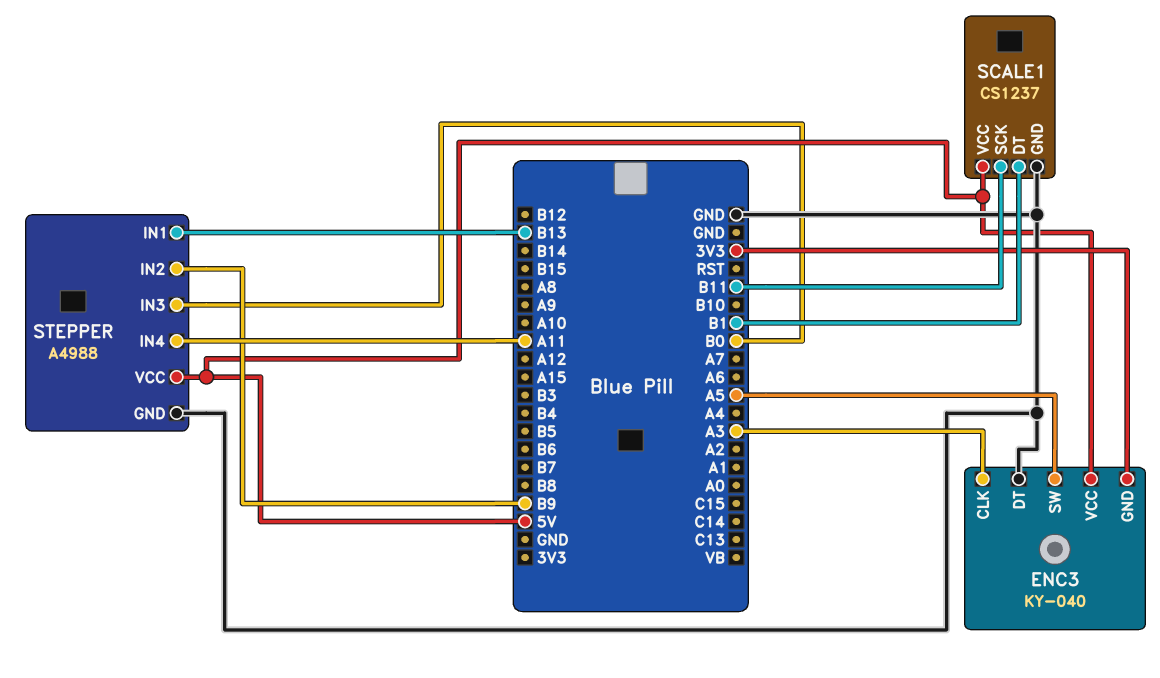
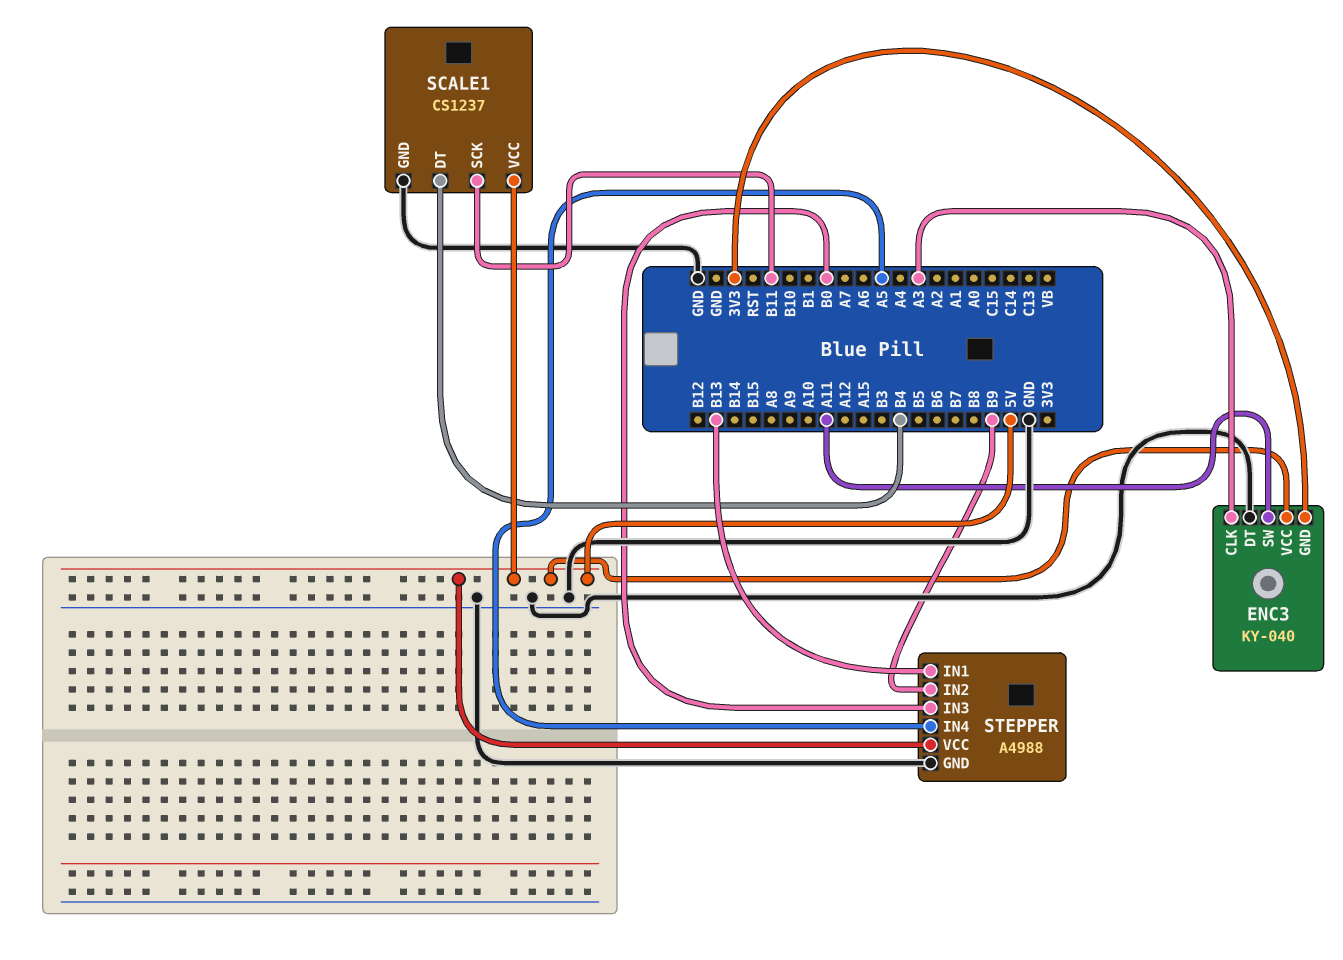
ENC3 pin SW: A5 -> A11
SCALE1 pin DT: B1 -> B4
STEPPER pin IN4: A11 -> A5

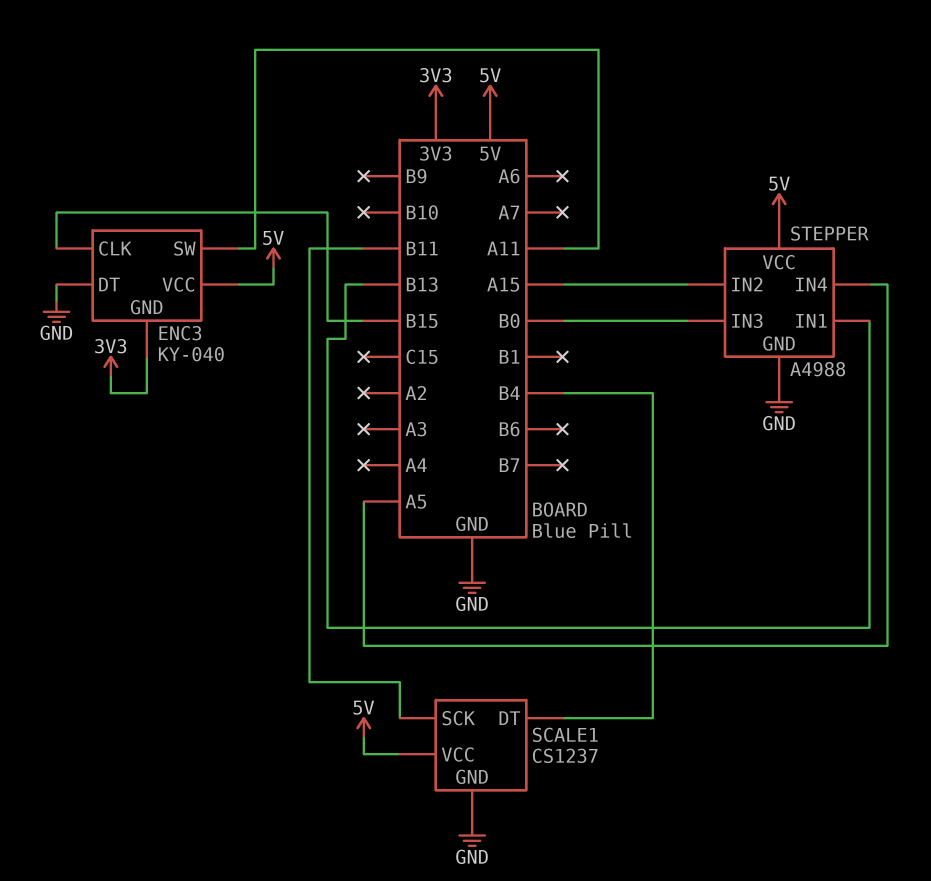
ENC3 pin CLK: A3 -> B15
STEPPER pin IN2: B9 -> A15

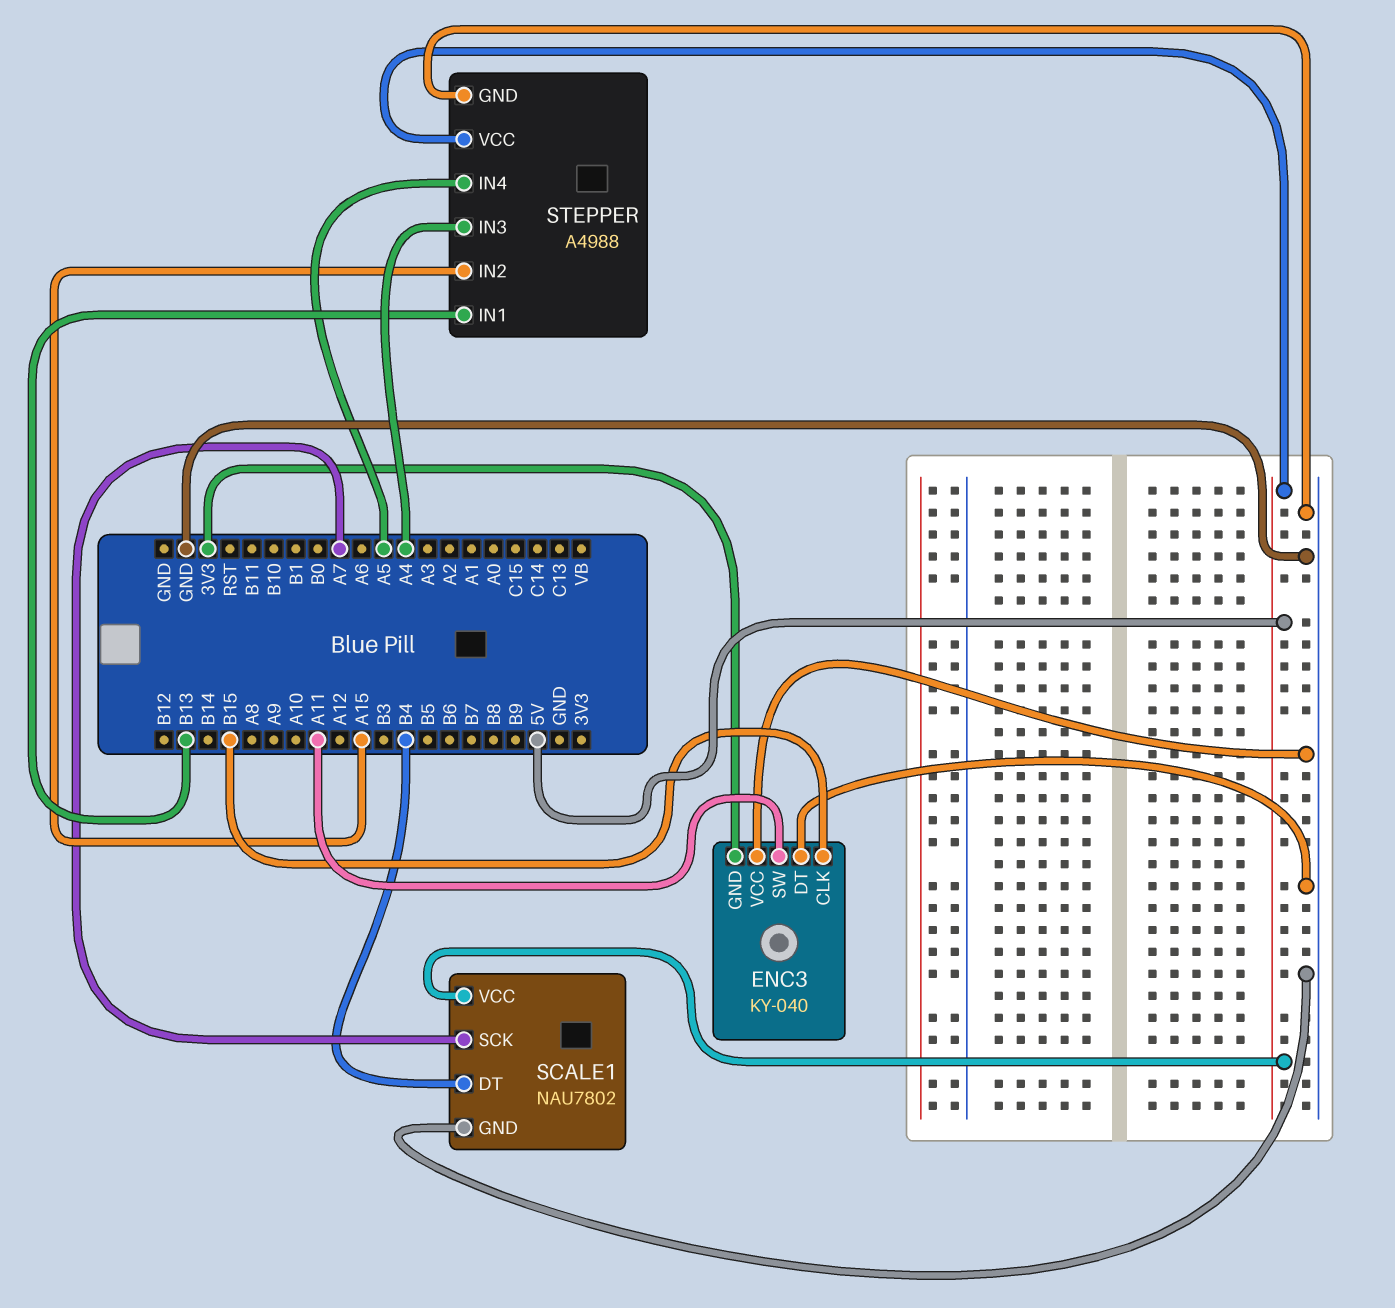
ENC3 pin VCC: 5V -> GND
SCALE1: CS1237 -> NAU7802
SCALE1 pin SCK: B11 -> A7
STEPPER pin IN3: B0 -> A4

